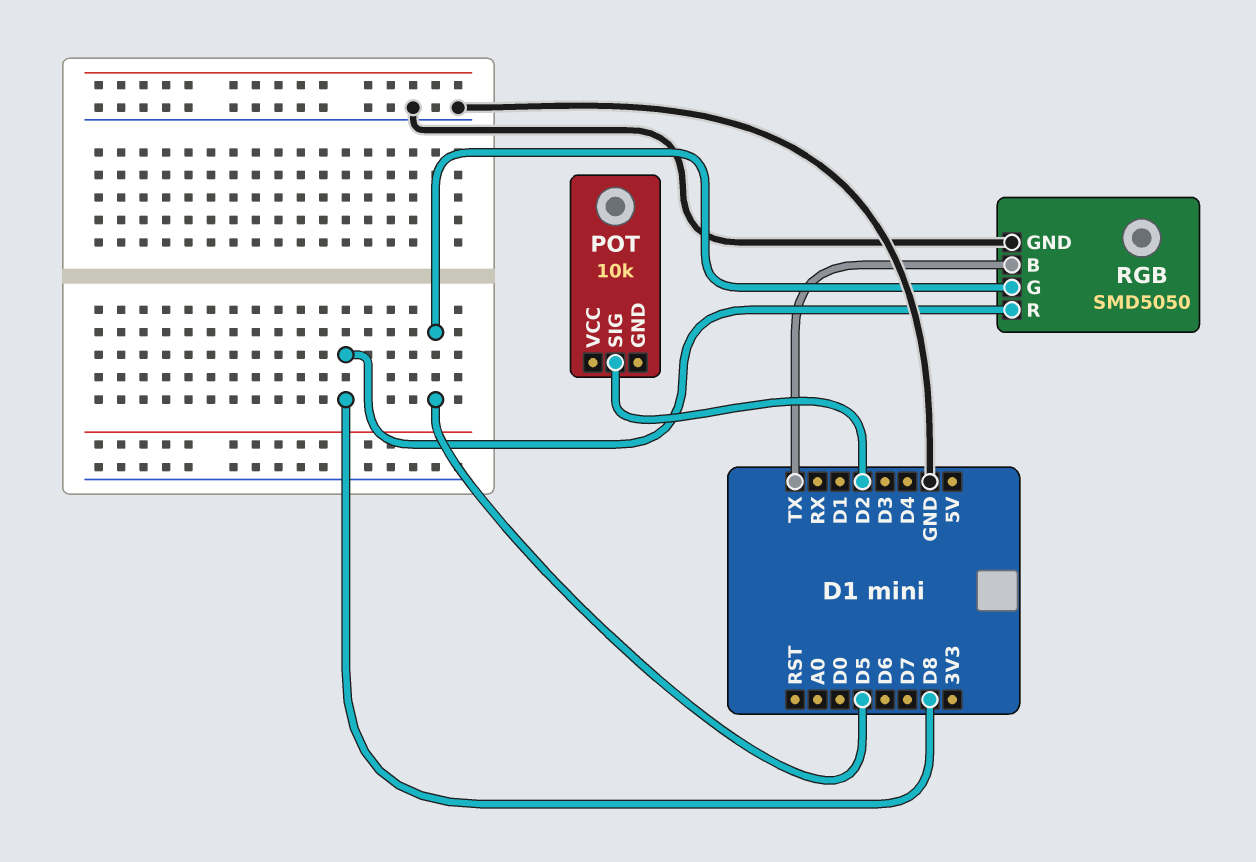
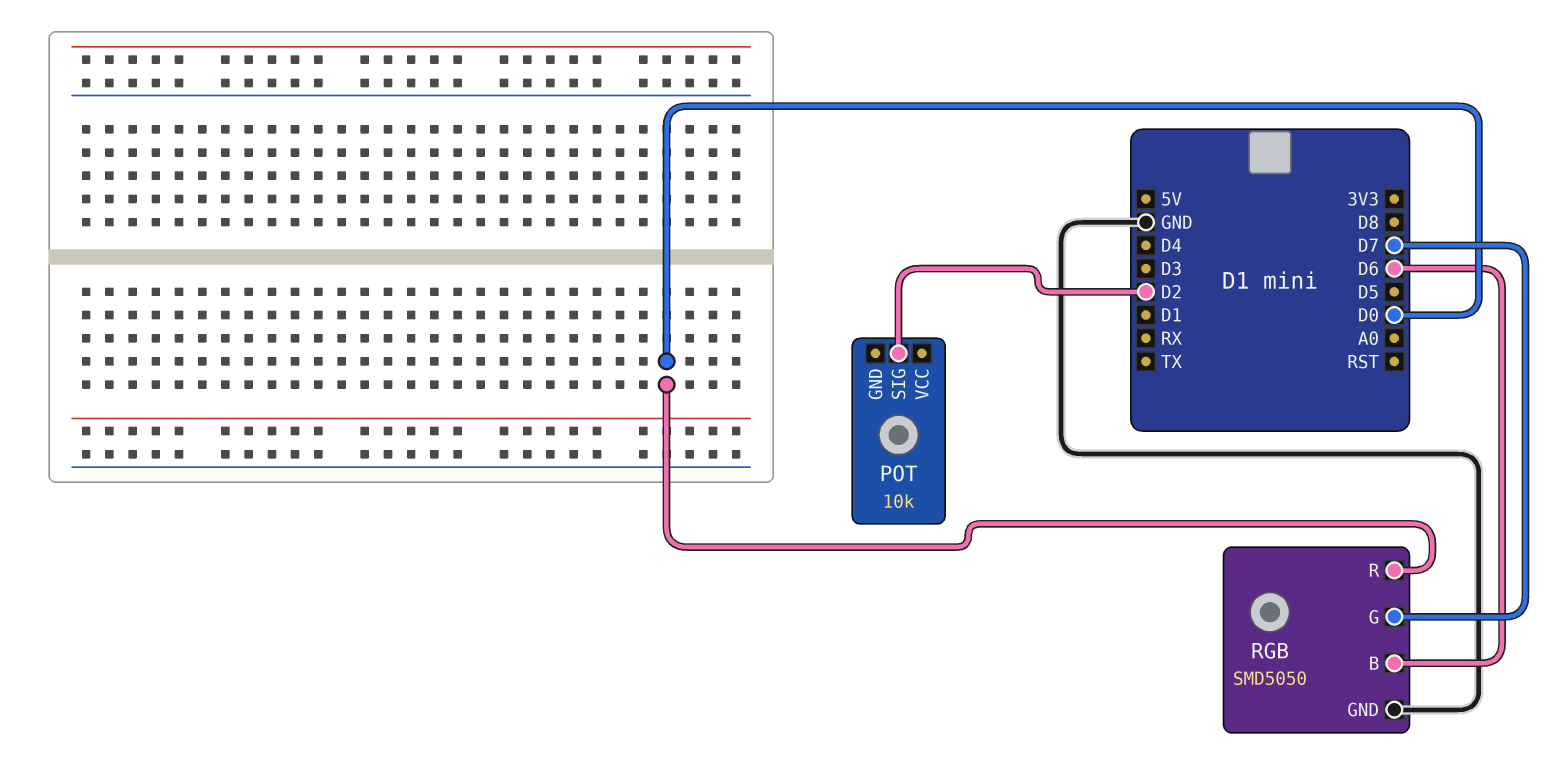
RGB pin B: TX -> D6
RGB pin G: D5 -> D7
RGB pin R: D8 -> D0

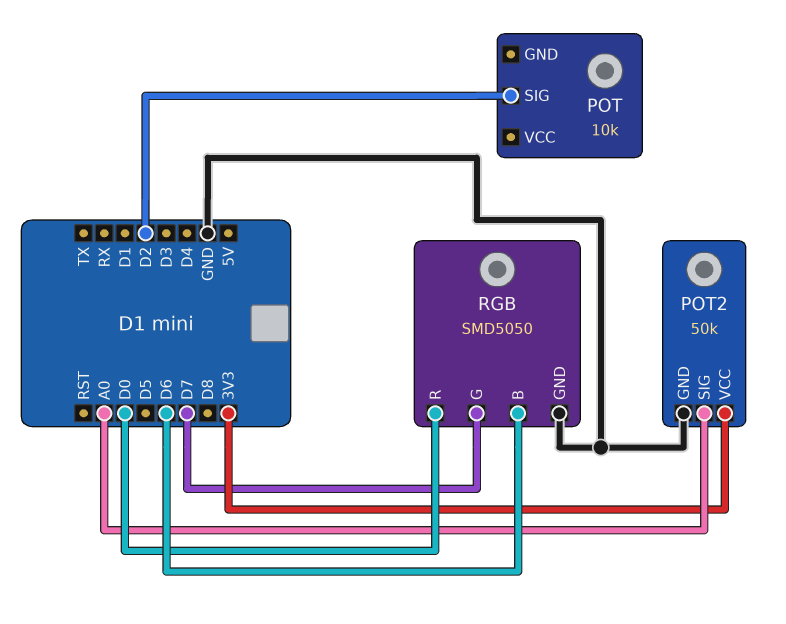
POT2: none -> 50k
POT2 pin GND: none -> GND
POT2 pin SIG: none -> A0
POT2 pin VCC: none -> 3V3

